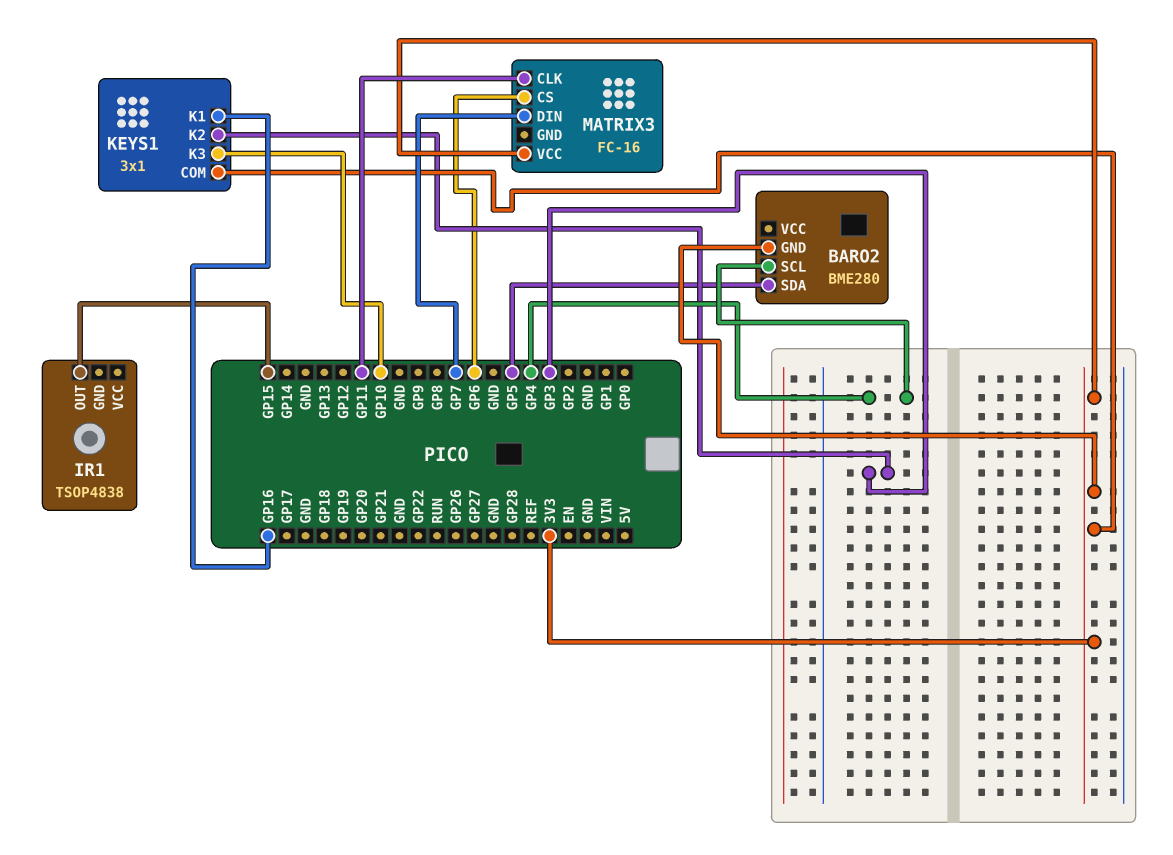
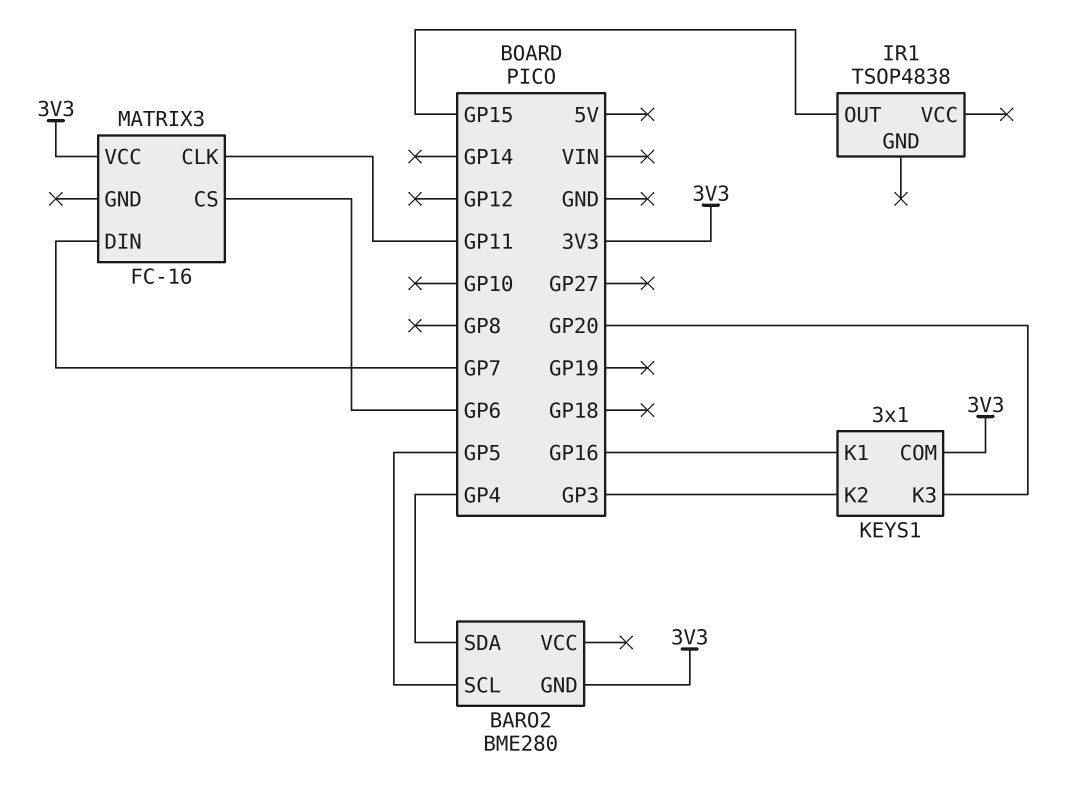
BARO2 pin SCL: GP4 -> GP5
BARO2 pin SDA: GP5 -> GP4
KEYS1 pin K3: GP10 -> GP20

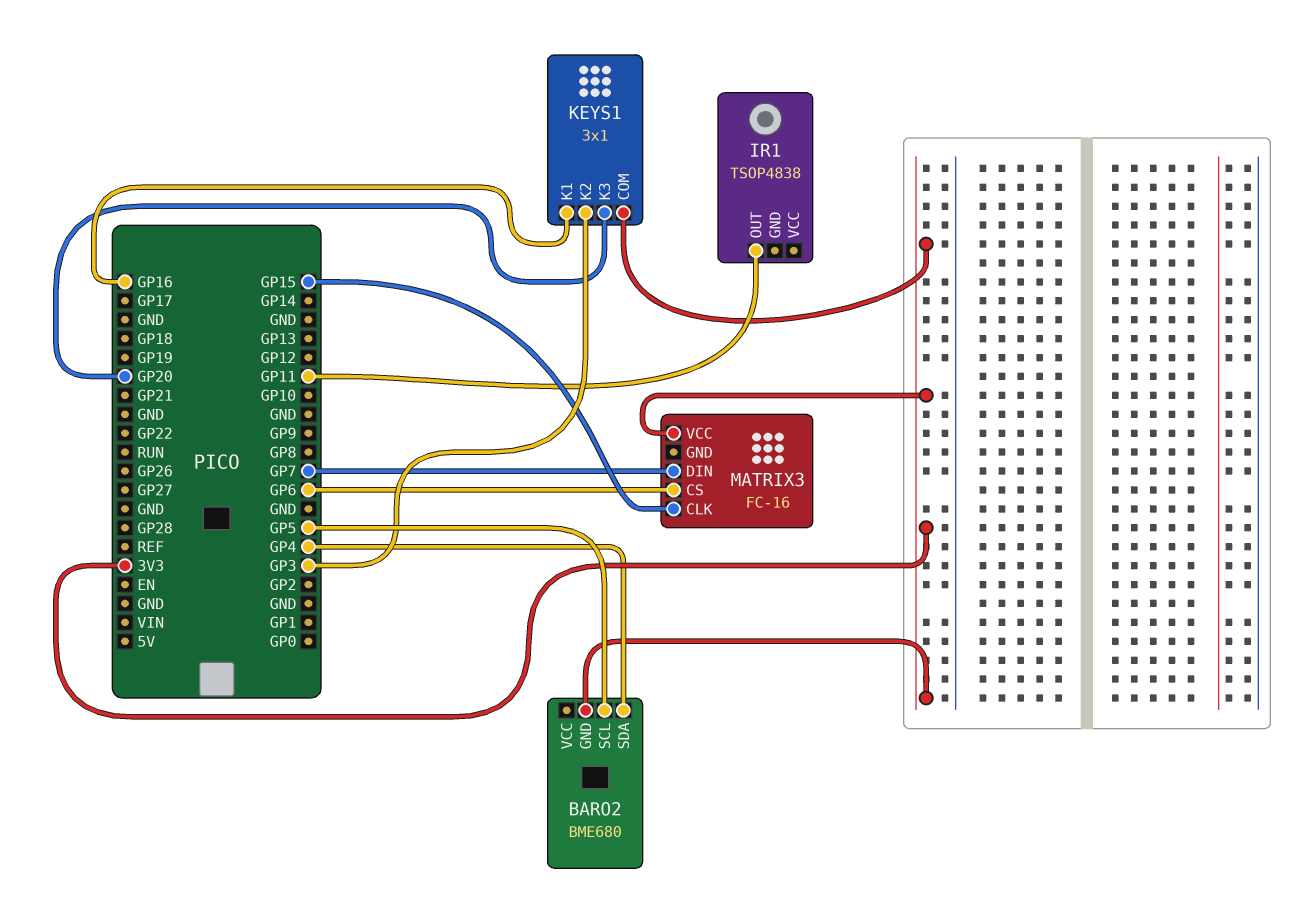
BARO2: BME280 -> BME680
IR1 pin OUT: GP15 -> GP11
MATRIX3 pin CLK: GP11 -> GP15

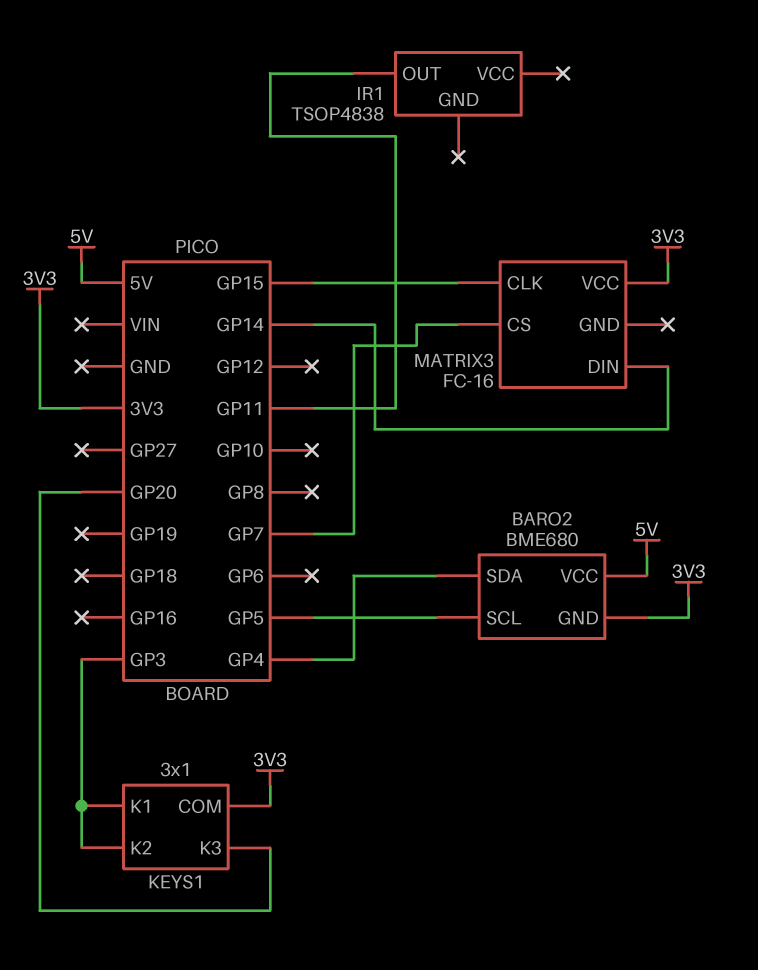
BARO2 pin VCC: none -> 5V
KEYS1 pin K1: GP16 -> GP3
MATRIX3 pin CS: GP6 -> GP7
MATRIX3 pin DIN: GP7 -> GP14

